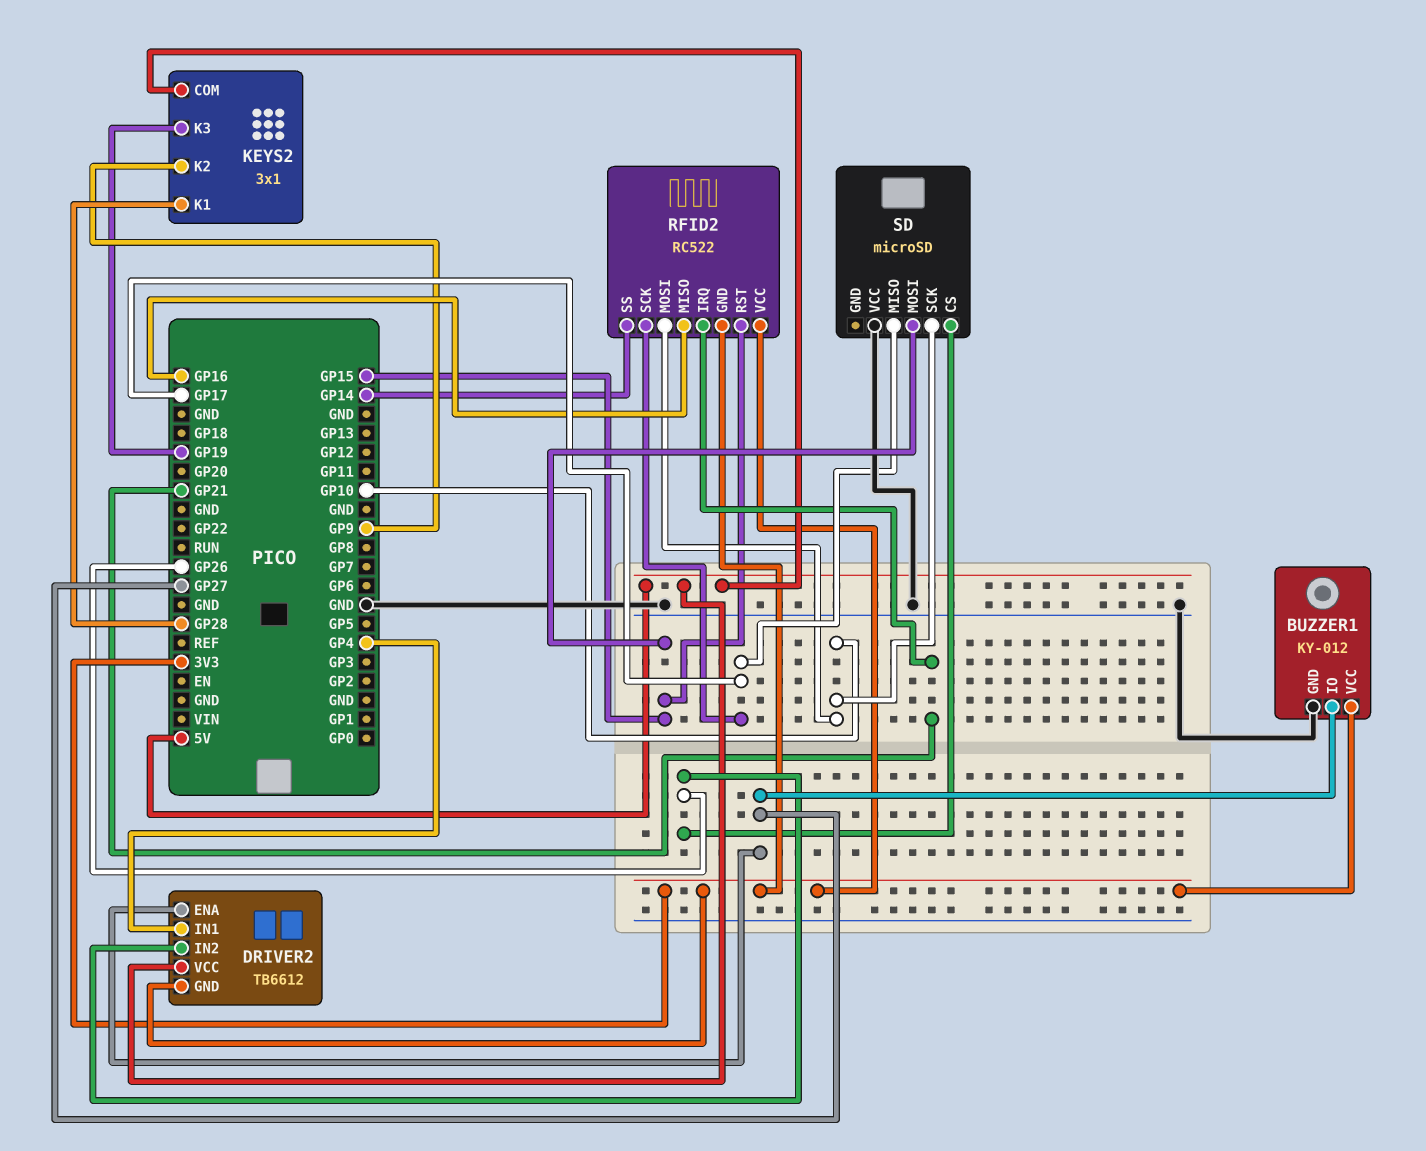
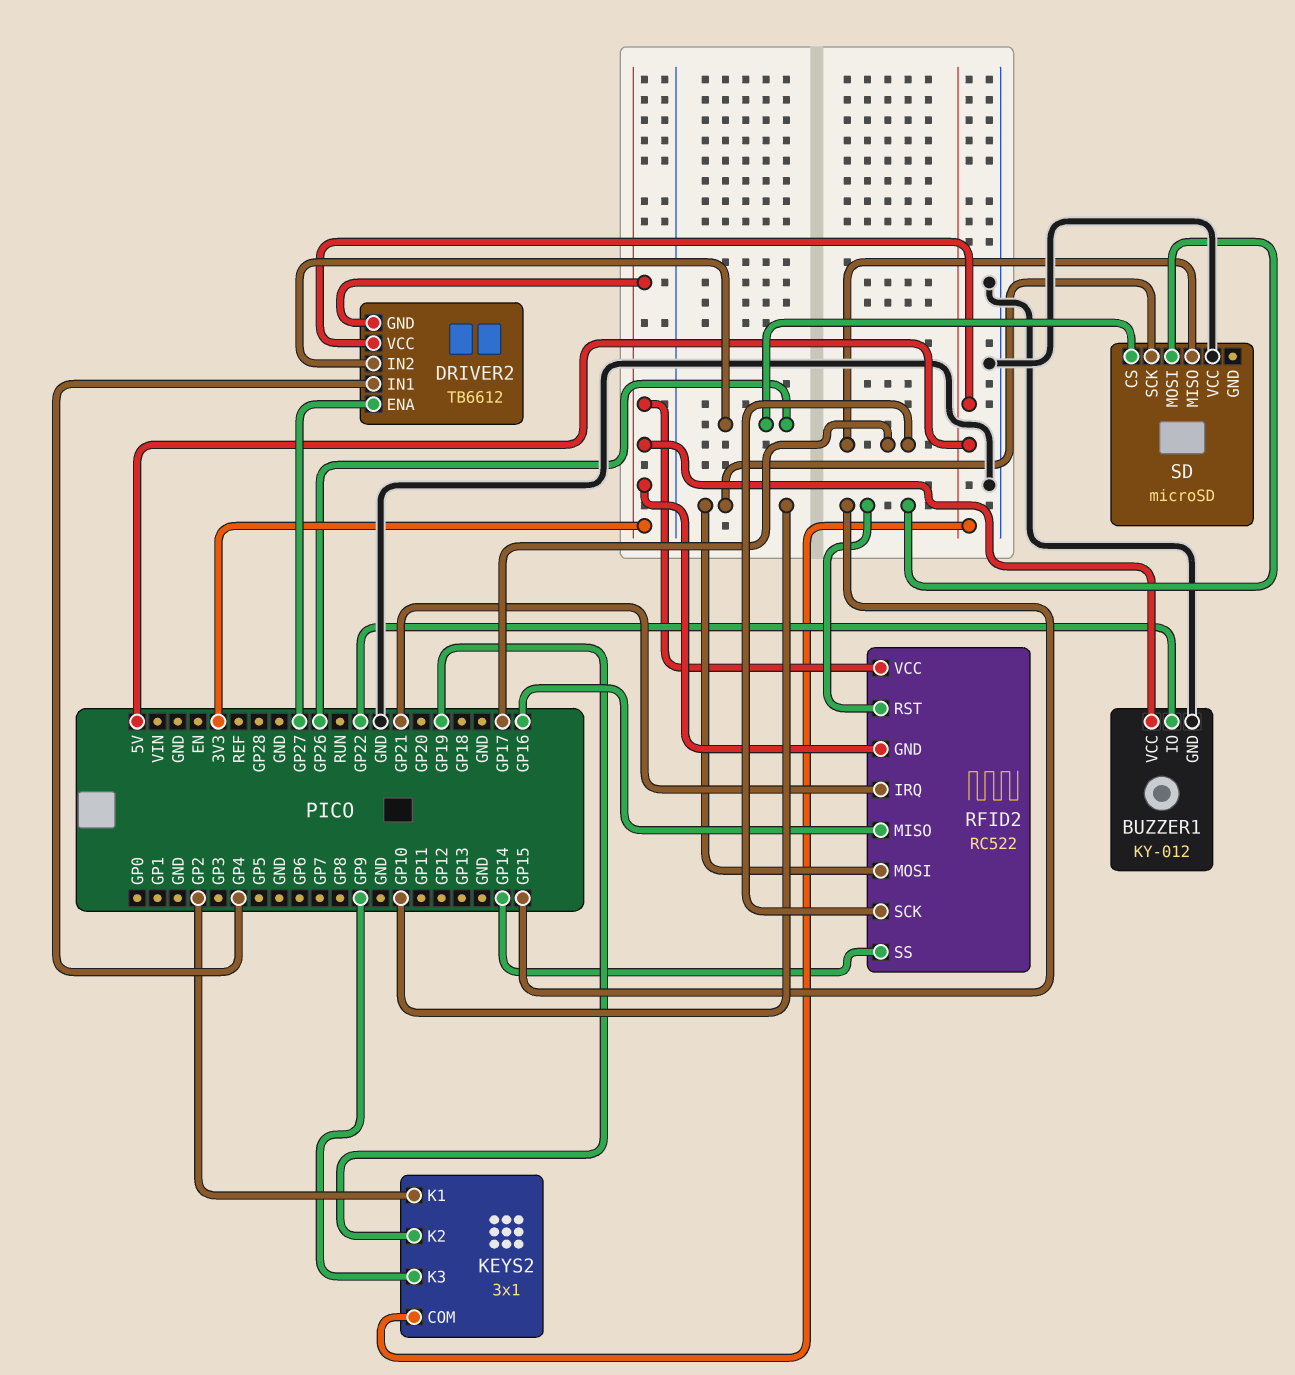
BUZZER1 pin IO: GP27 -> GP22
KEYS2 pin K1: GP28 -> GP2
KEYS2 pin K2: GP9 -> GP19
KEYS2 pin K3: GP19 -> GP9

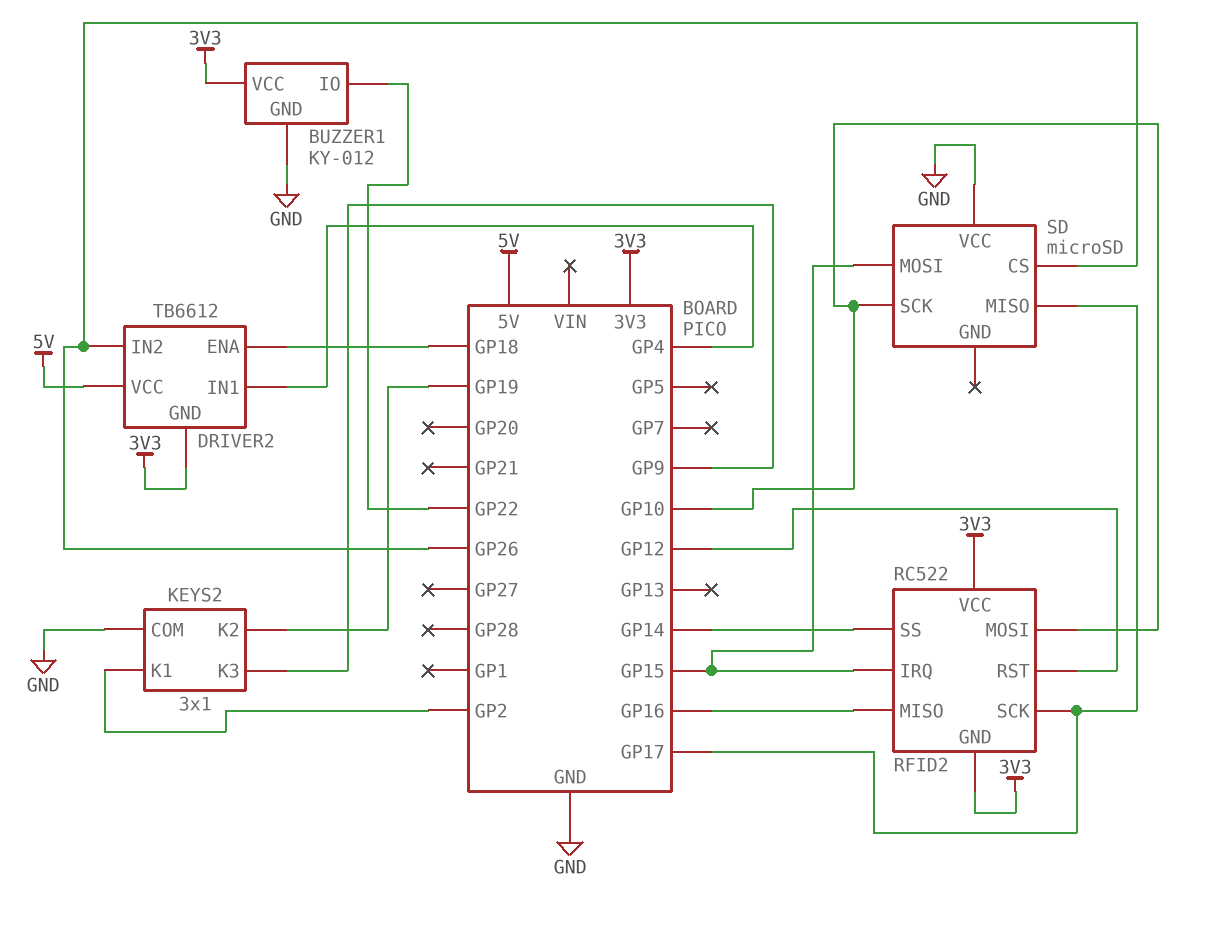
DRIVER2 pin ENA: GP27 -> GP18
KEYS2 pin COM: 5V -> GND
RFID2 pin IRQ: GP21 -> GP15
RFID2 pin RST: GP15 -> GP12

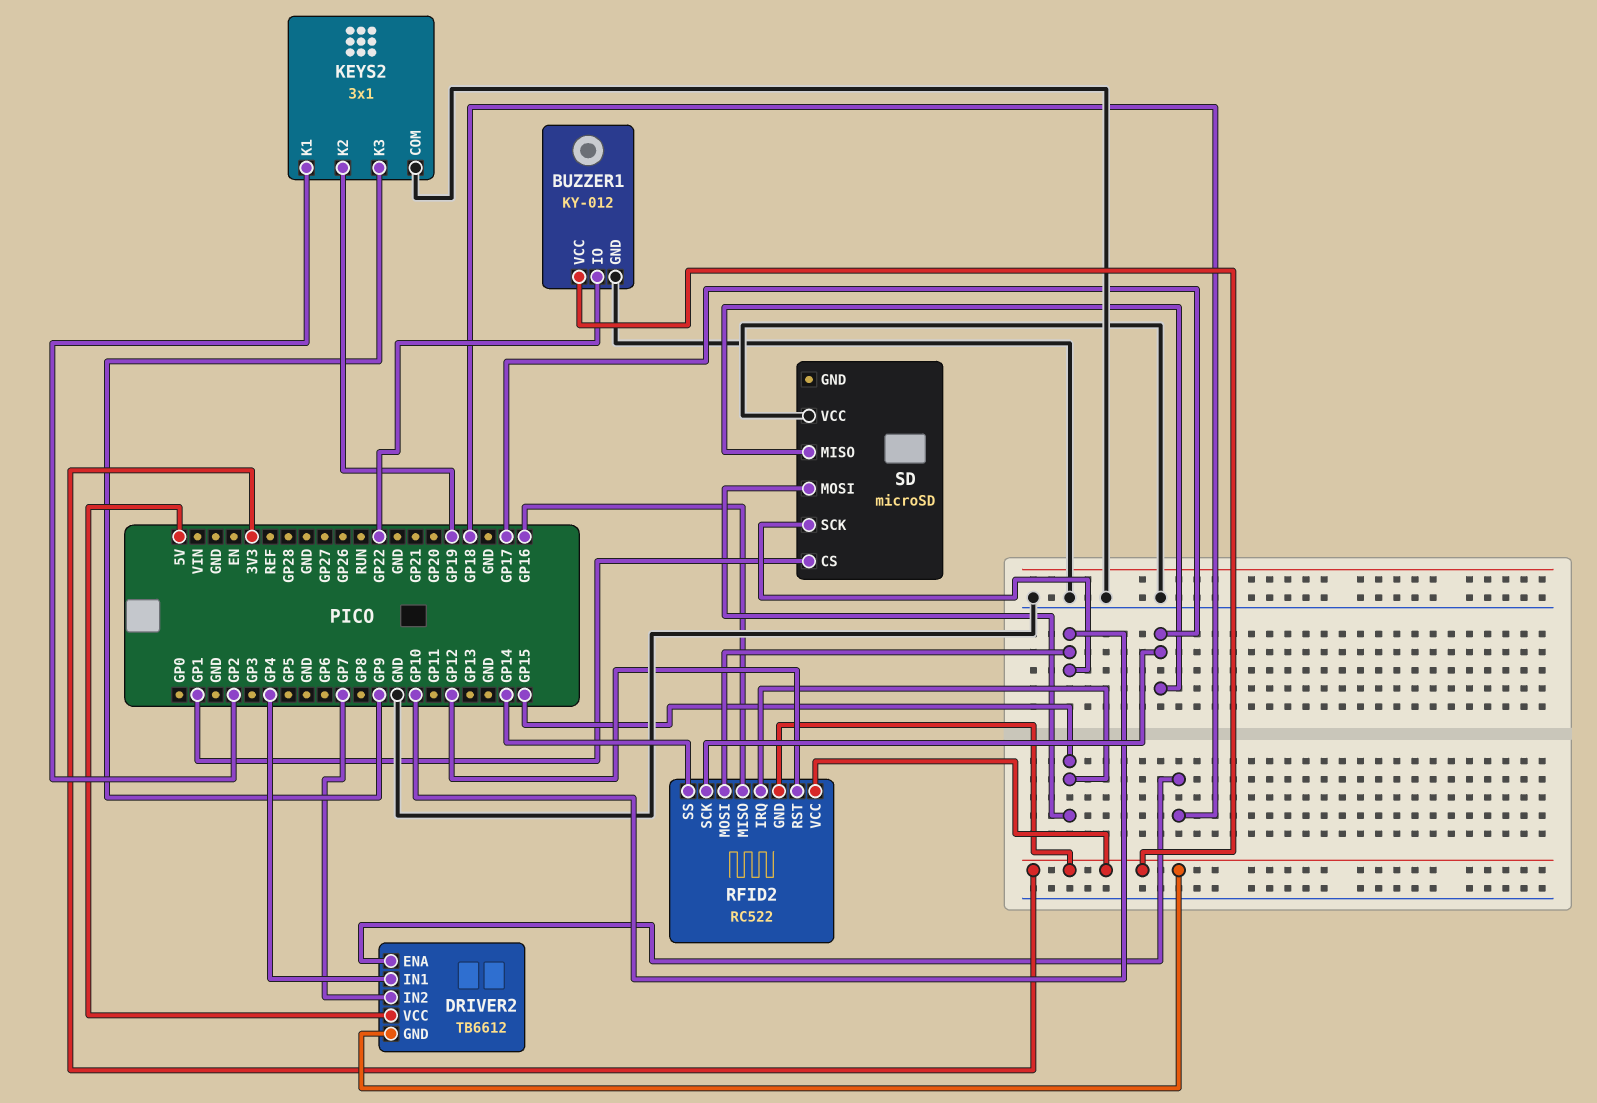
DRIVER2 pin IN2: GP26 -> GP7
SD pin CS: GP26 -> GP1

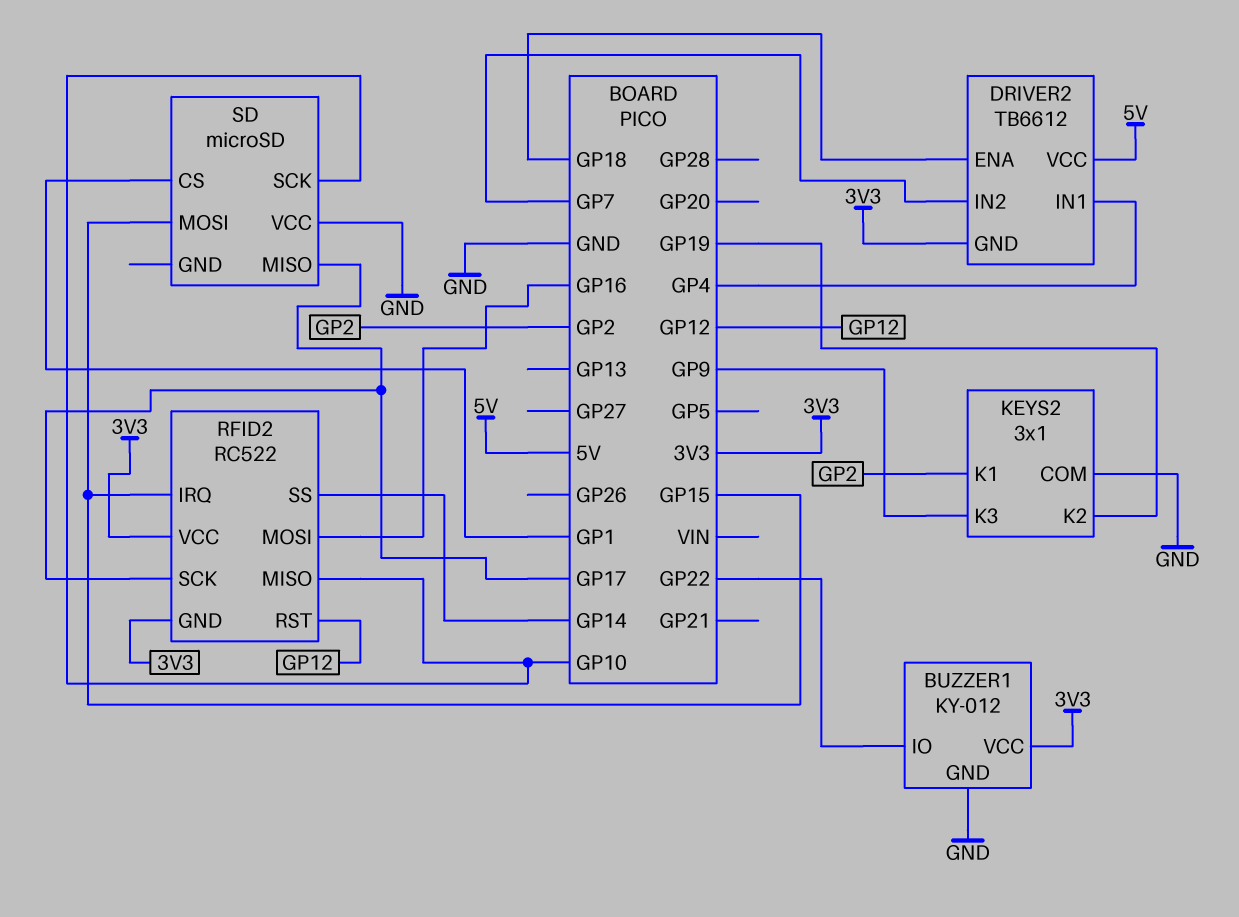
RFID2 pin MISO: GP16 -> GP10
RFID2 pin MOSI: GP10 -> GP16

